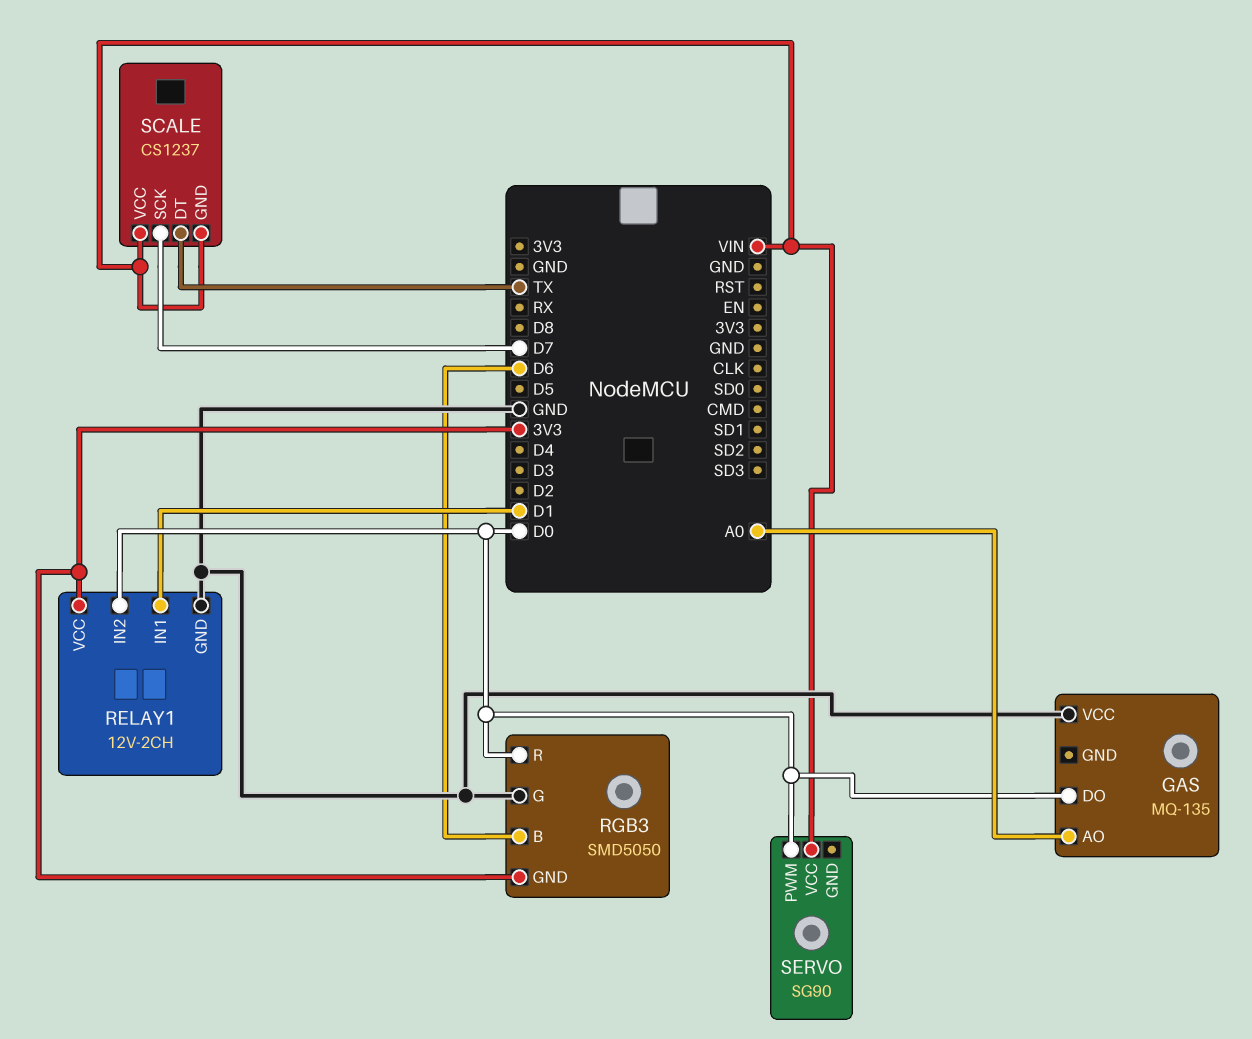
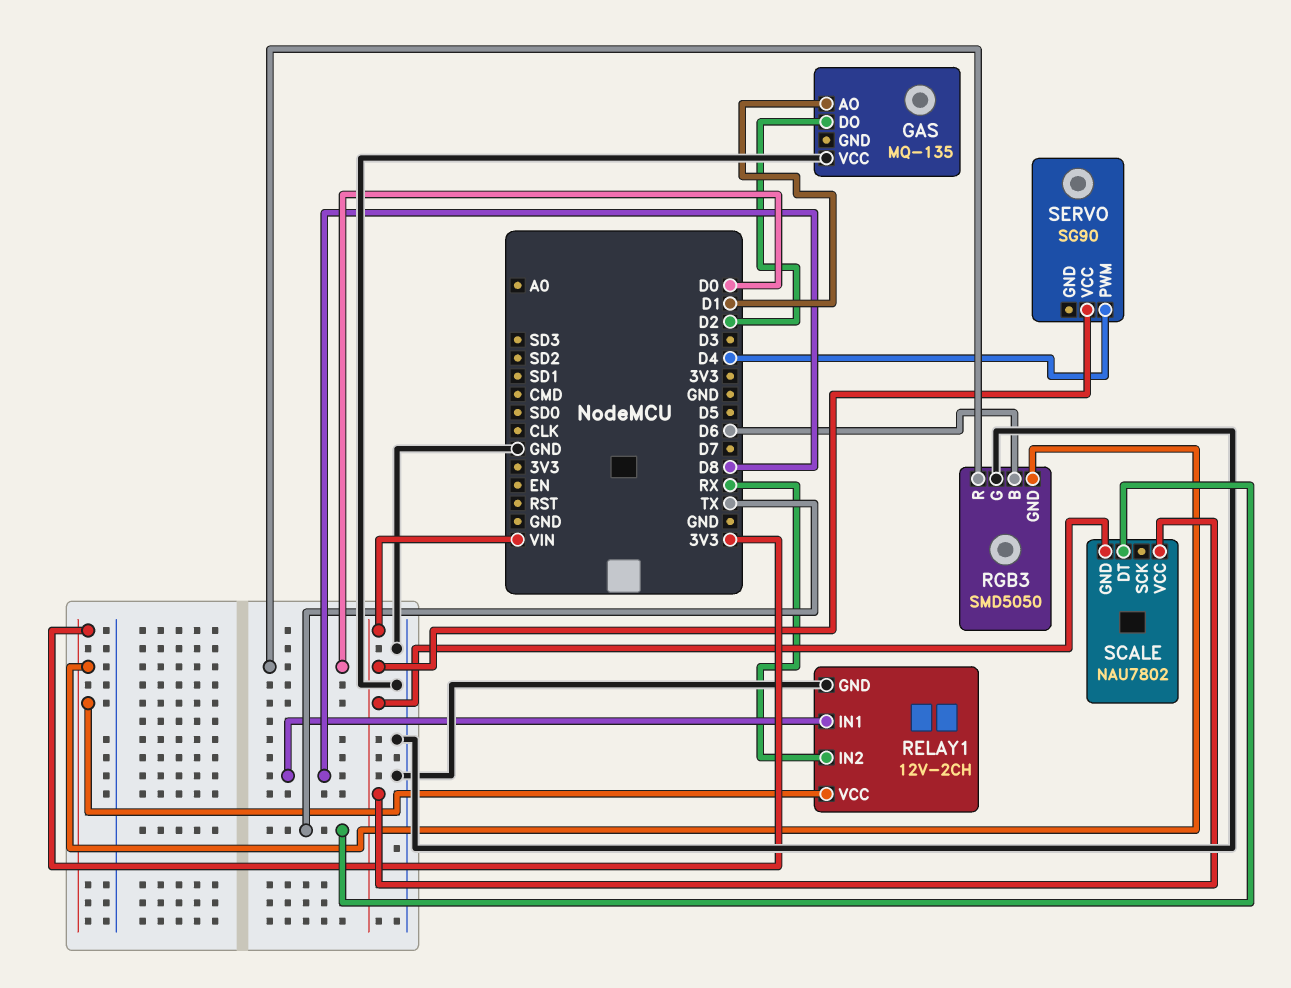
GAS pin AO: A0 -> D1
GAS pin DO: D0 -> D2
RELAY1 pin IN1: D1 -> D8
RELAY1 pin IN2: D0 -> RX
SCALE: CS1237 -> NAU7802
SCALE pin SCK: D7 -> none
SERVO pin PWM: D0 -> D4

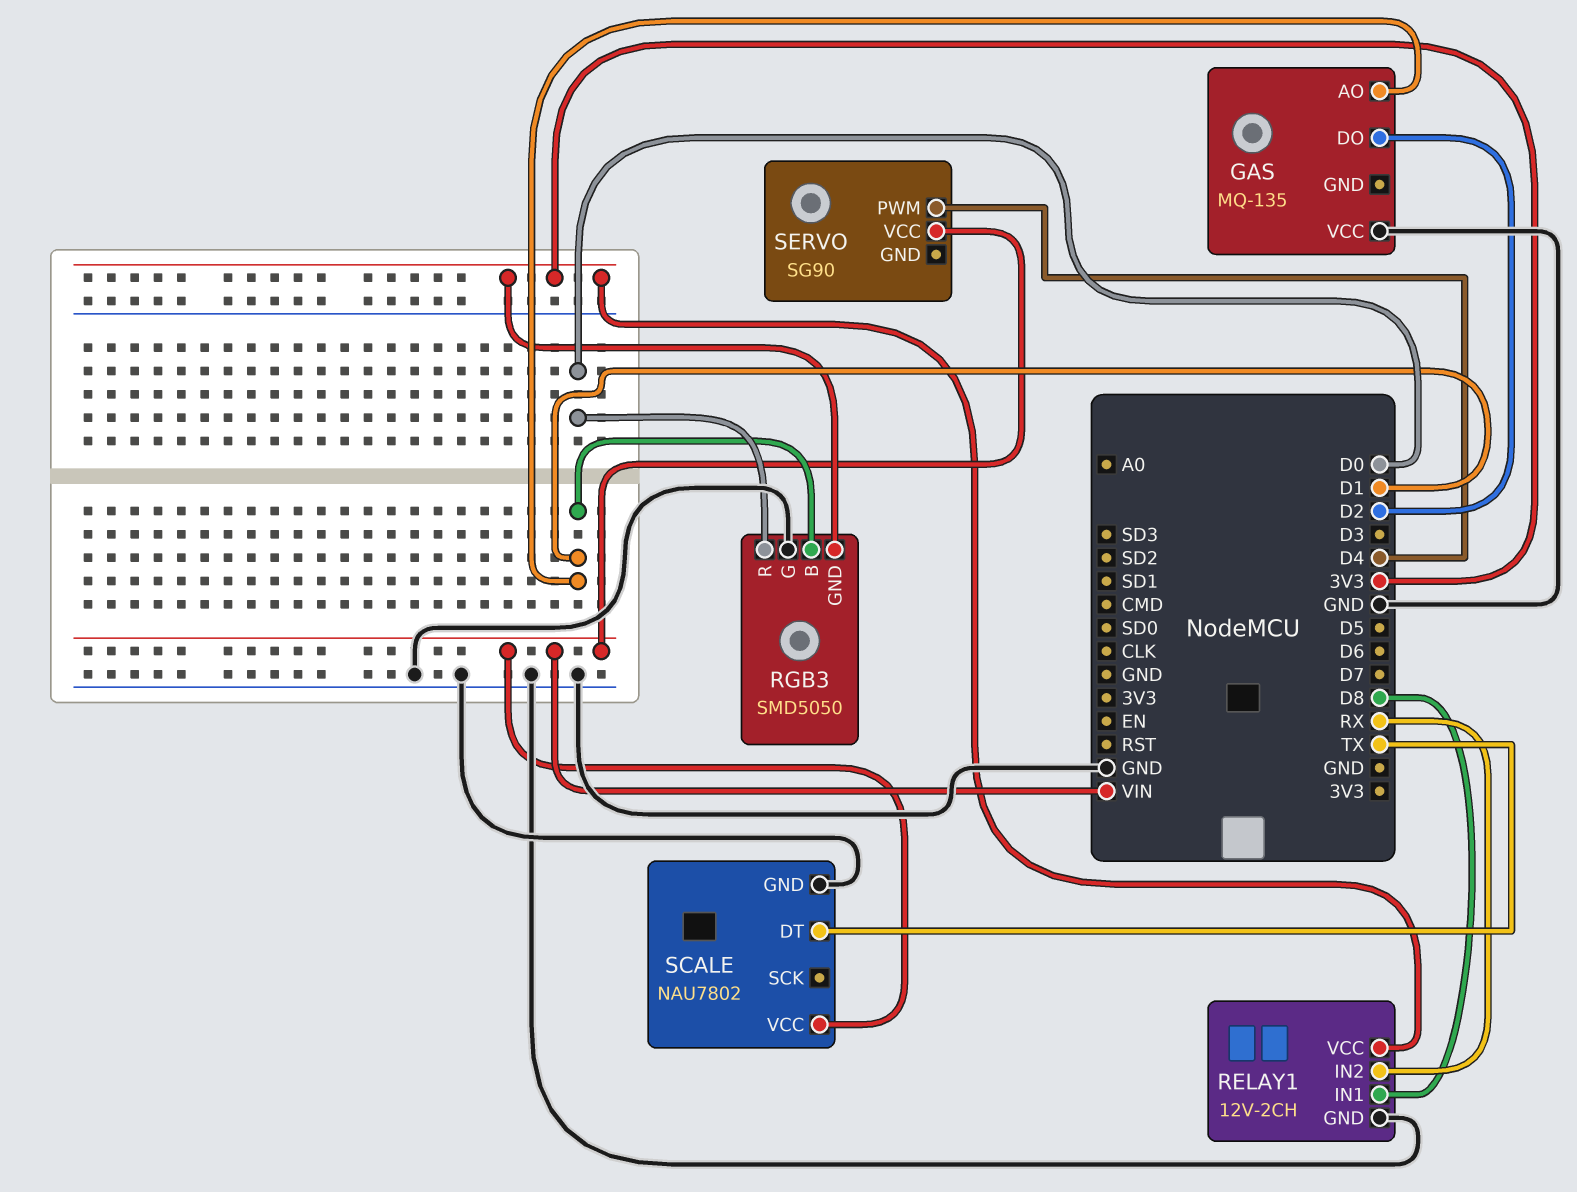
RGB3 pin B: D6 -> D1
SCALE pin GND: VIN -> GND

